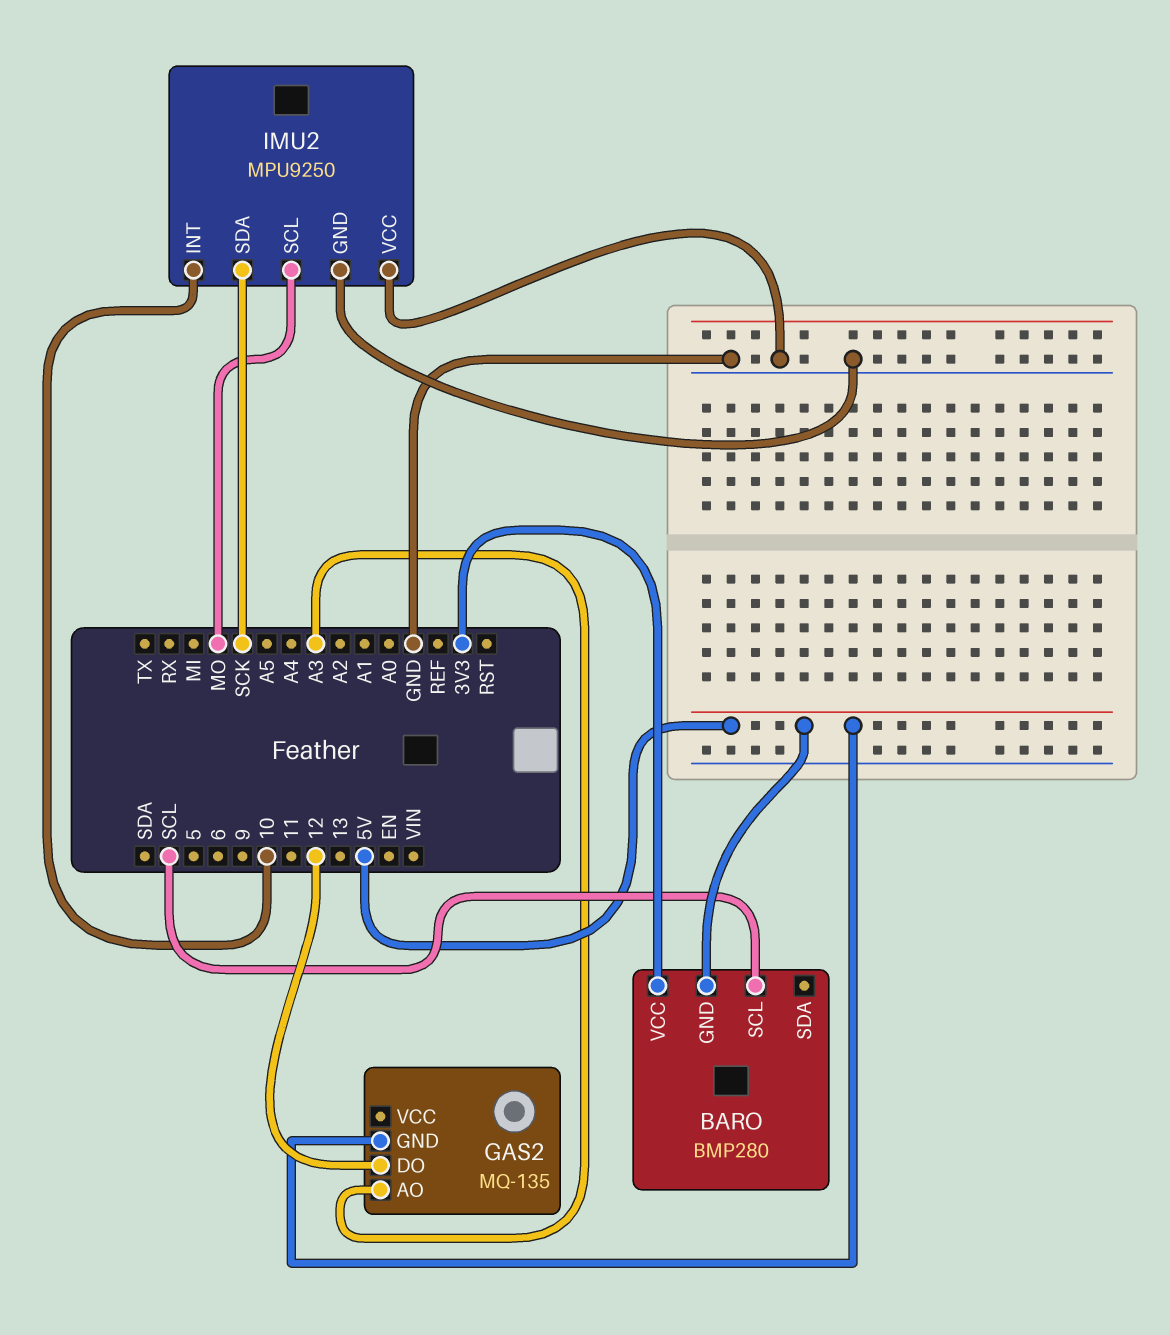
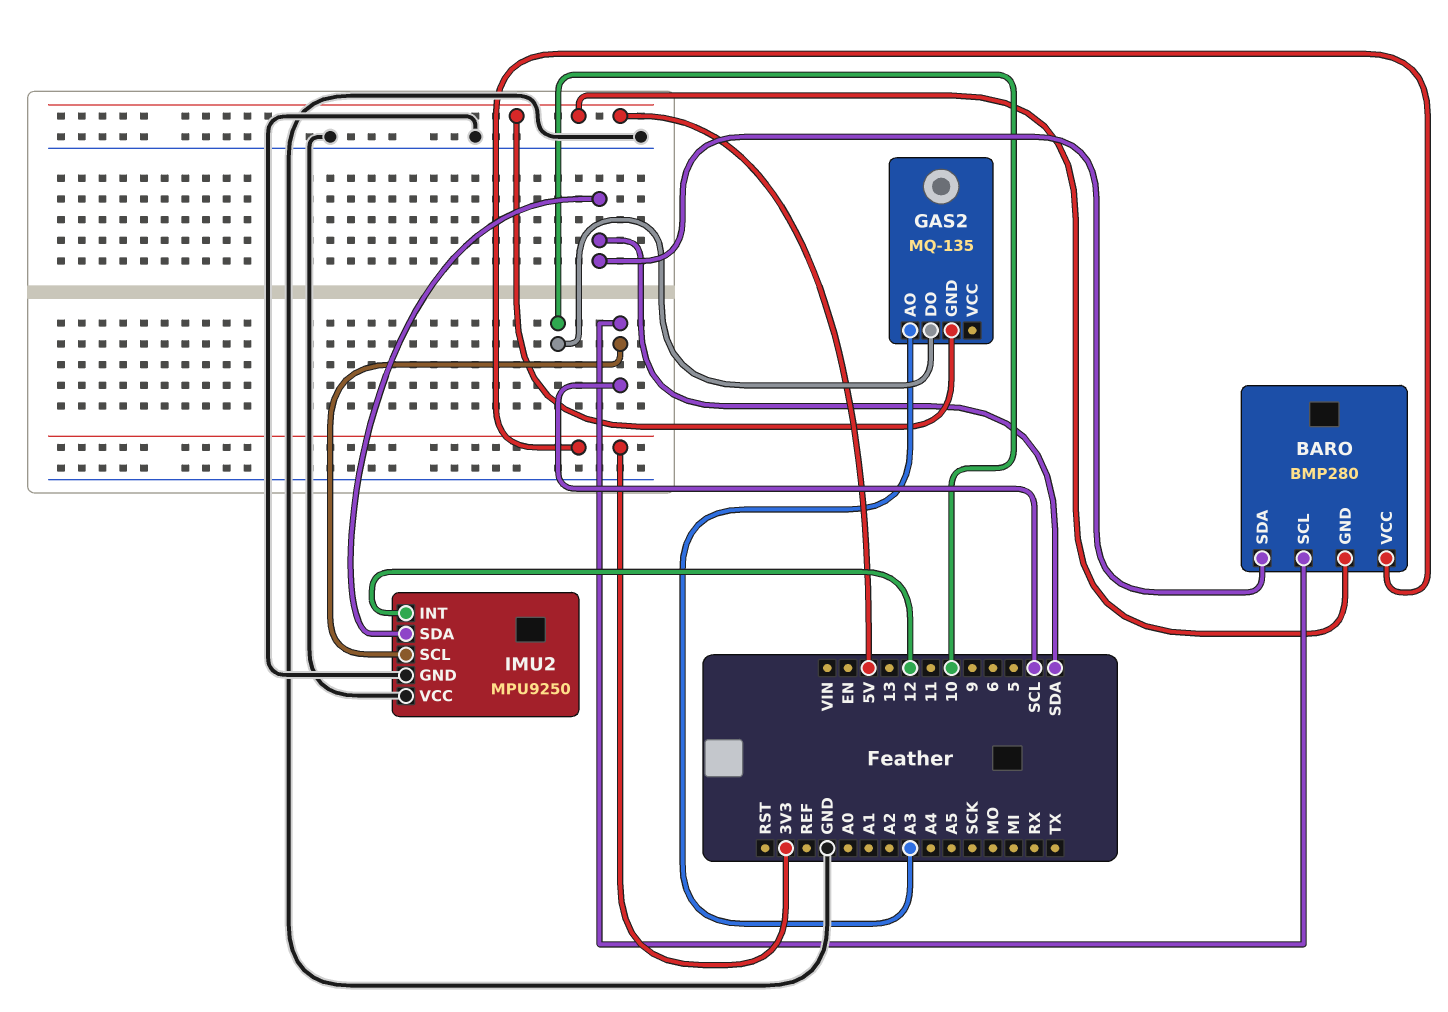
BARO pin SDA: none -> SDA
GAS2 pin DO: 12 -> 10
IMU2 pin INT: 10 -> 12
IMU2 pin SCL: MO -> SCL
IMU2 pin SDA: SCK -> SDA

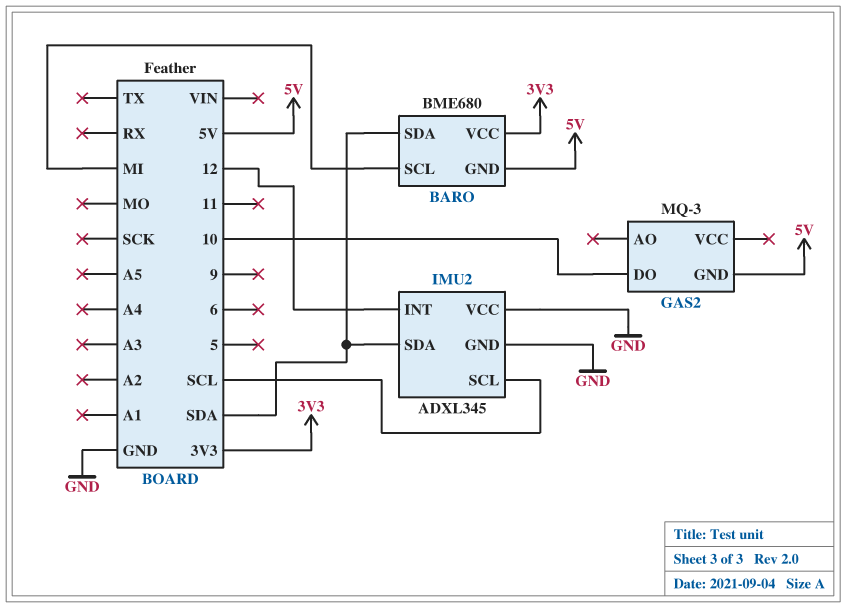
BARO: BMP280 -> BME680
BARO pin SCL: SCL -> MI
GAS2: MQ-135 -> MQ-3
GAS2 pin AO: A3 -> none
IMU2: MPU9250 -> ADXL345

